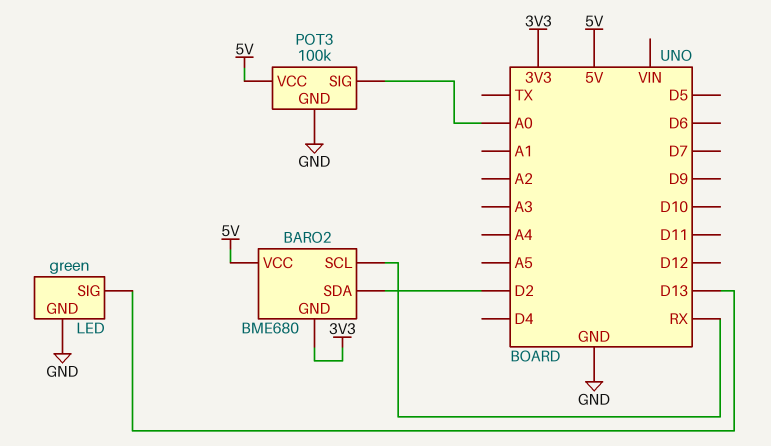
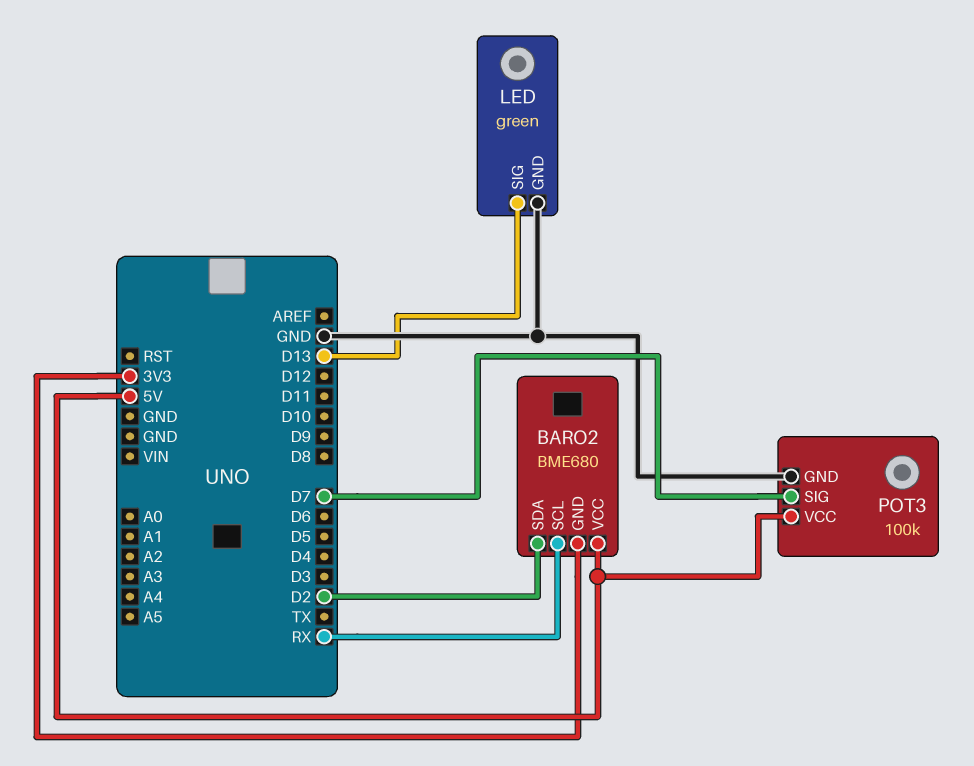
POT3 pin SIG: A0 -> D7

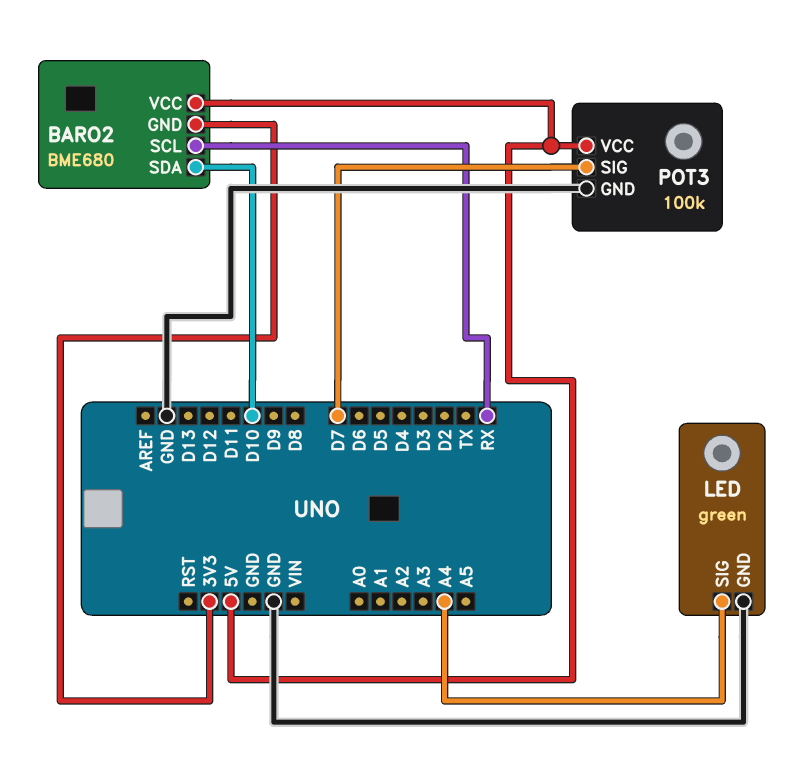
BARO2 pin SDA: D2 -> D10
LED pin SIG: D13 -> A4

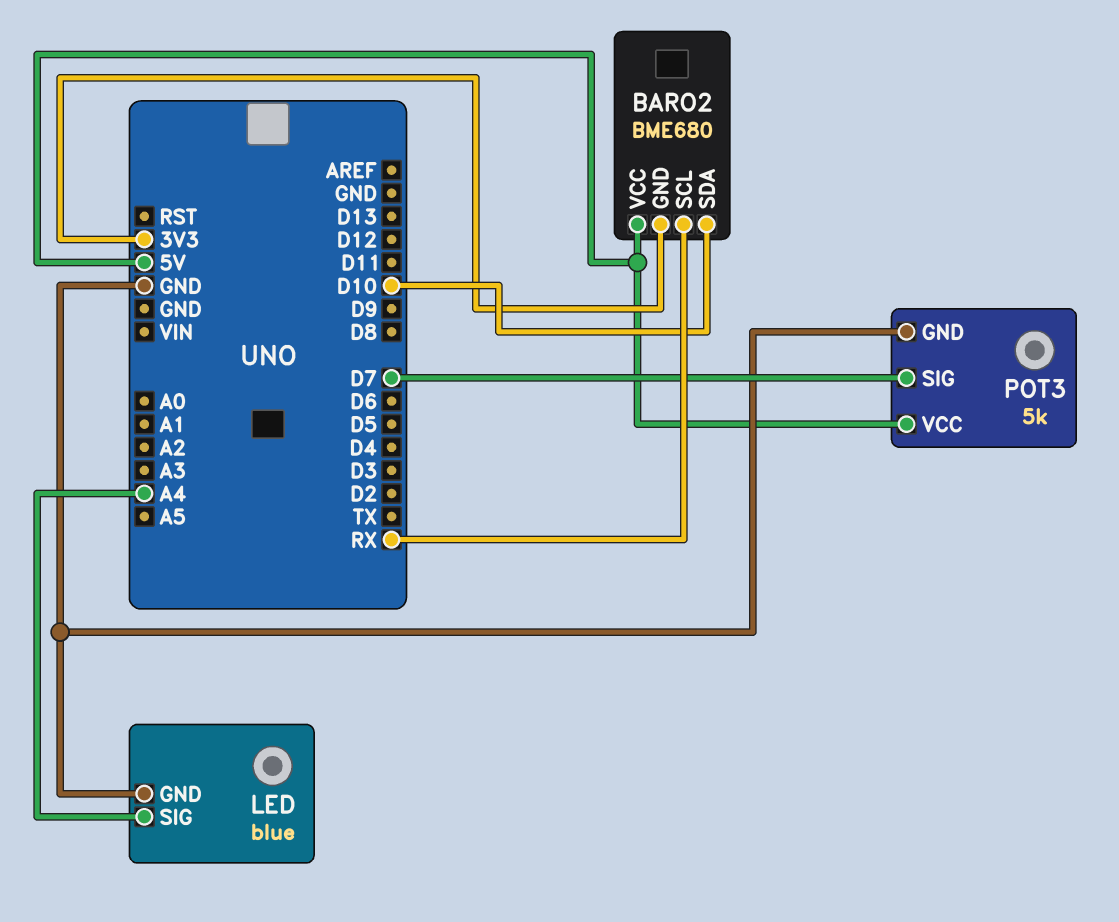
LED: green -> blue
POT3: 100k -> 5k

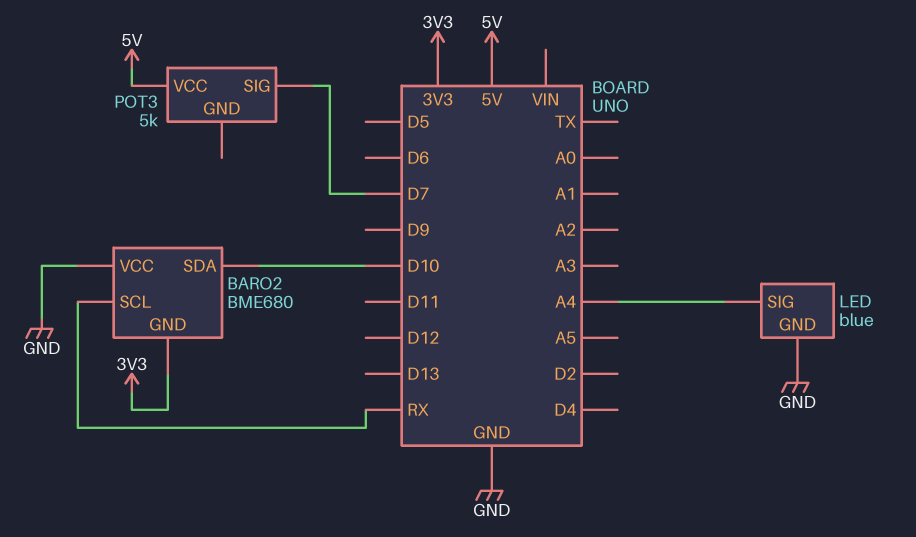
BARO2 pin VCC: 5V -> GND
POT3 pin GND: GND -> none

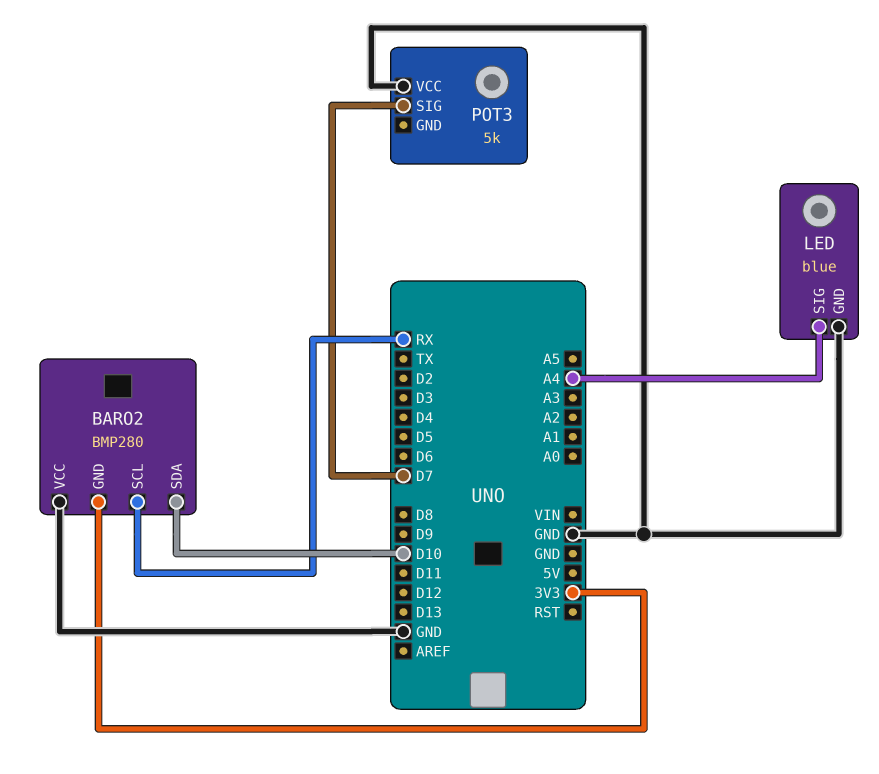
BARO2: BME680 -> BMP280
POT3 pin VCC: 5V -> GND

